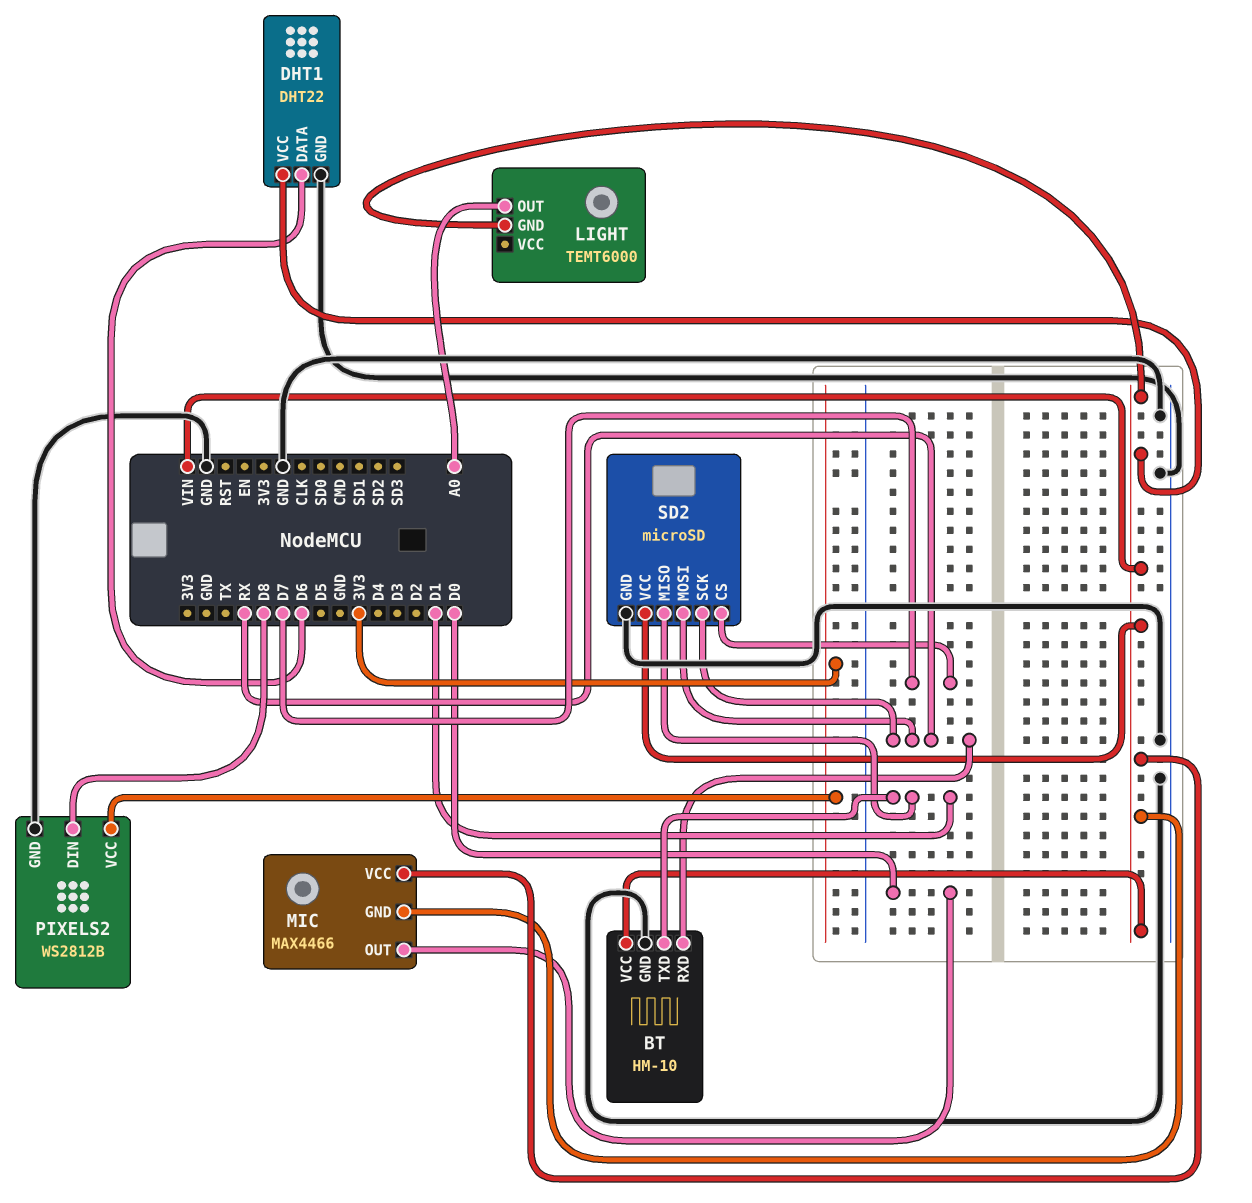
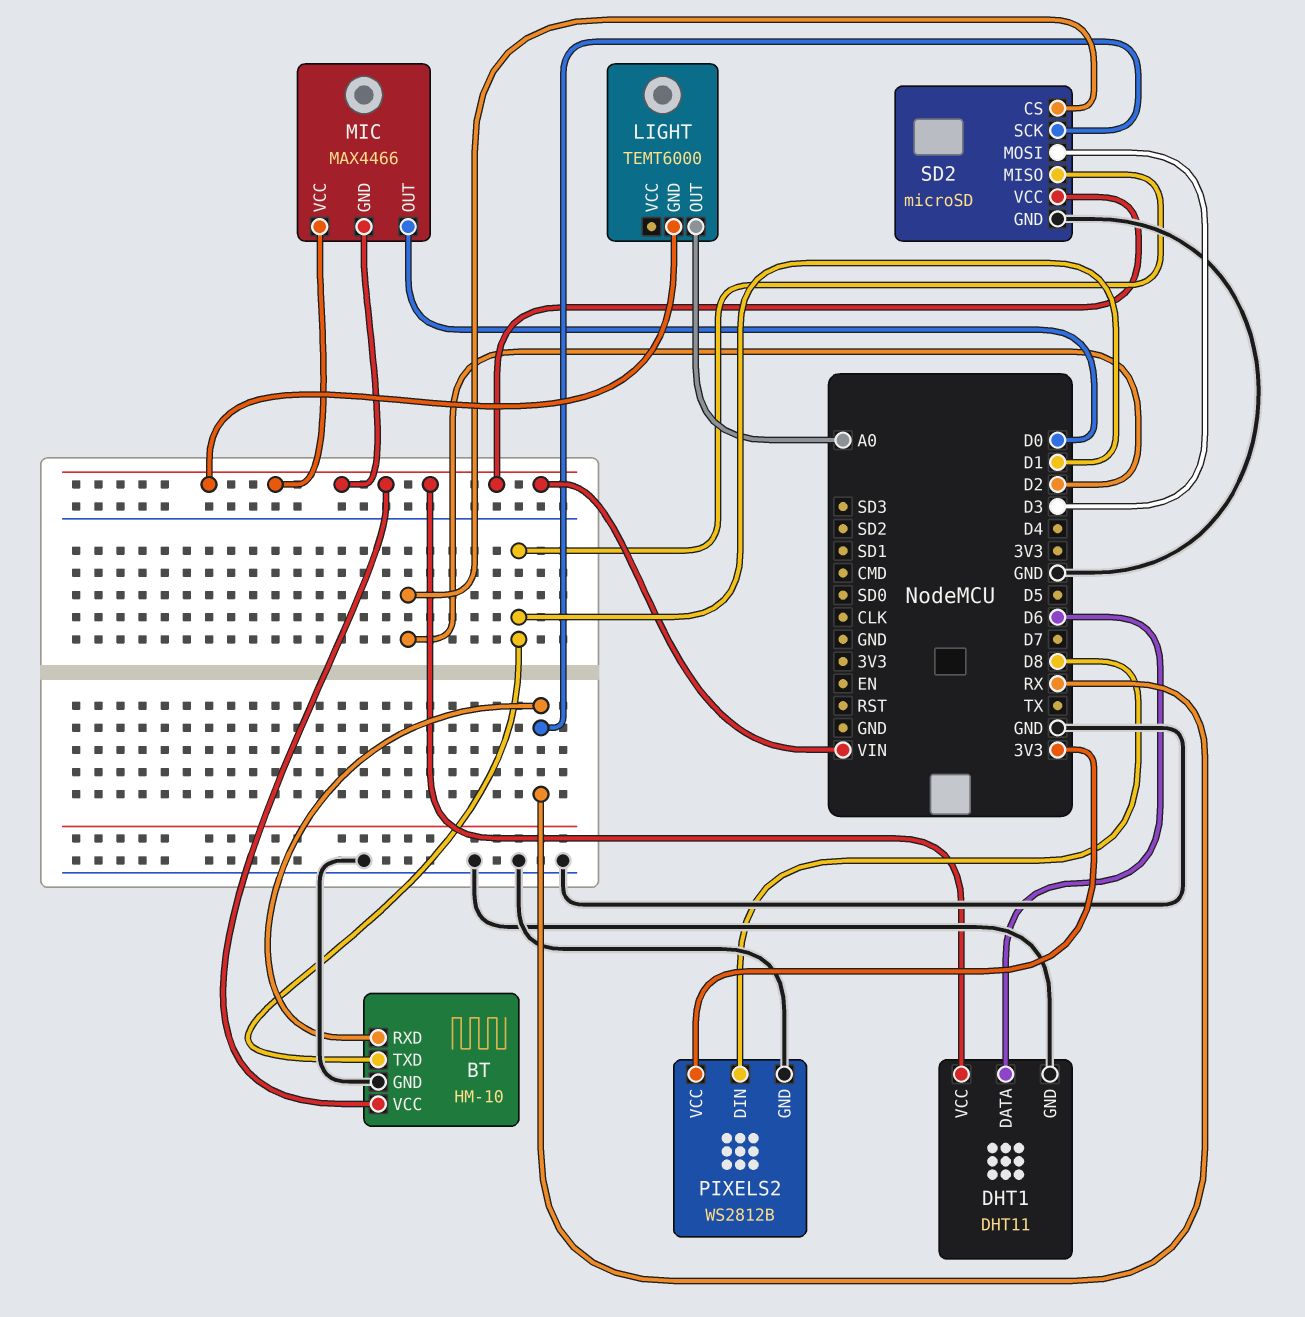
DHT1: DHT22 -> DHT11
SD2 pin CS: D7 -> D2
SD2 pin MOSI: RX -> D3

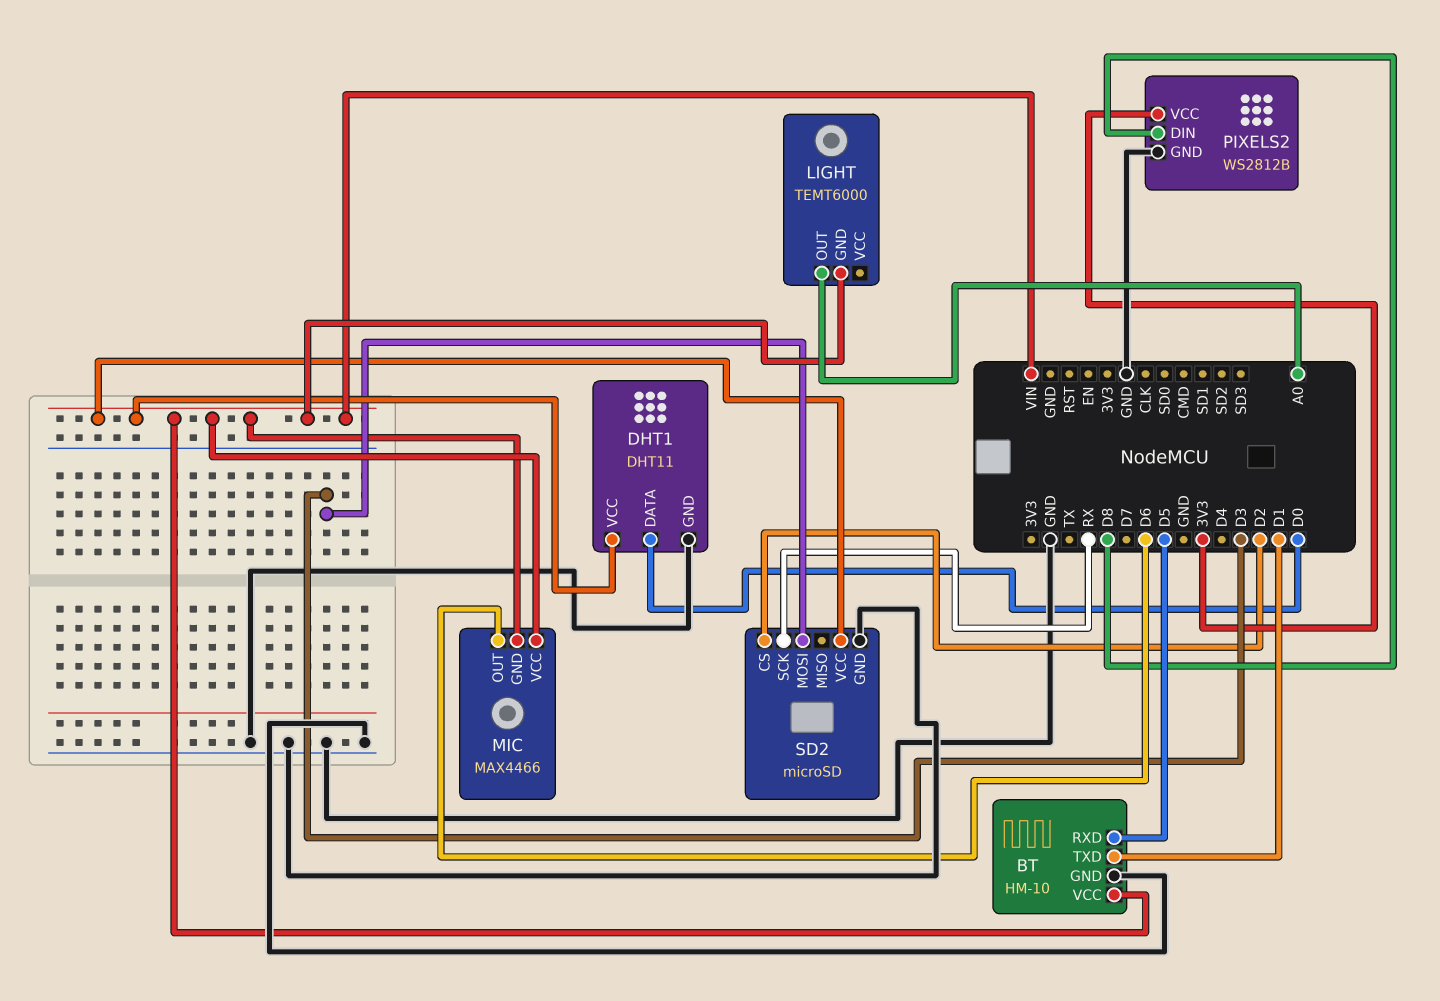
BT pin RXD: RX -> D5
DHT1 pin DATA: D6 -> D0
MIC pin OUT: D0 -> D6
SD2 pin MISO: D1 -> none

